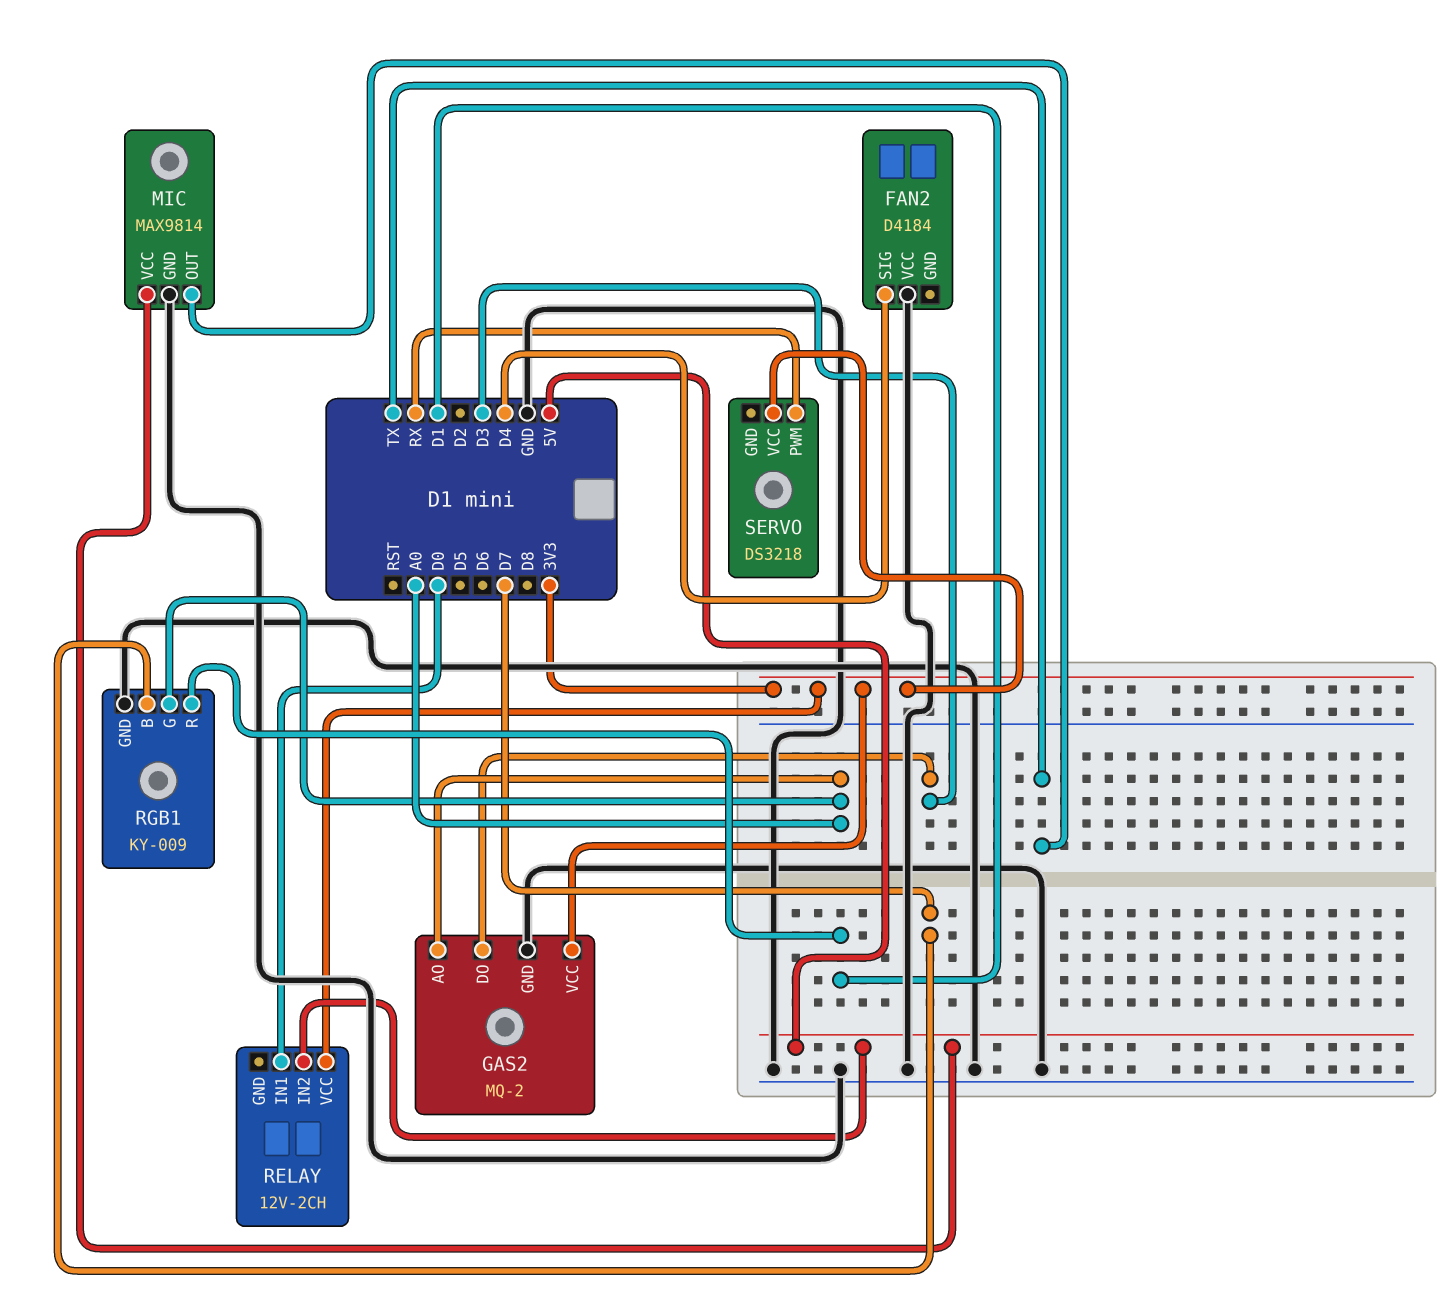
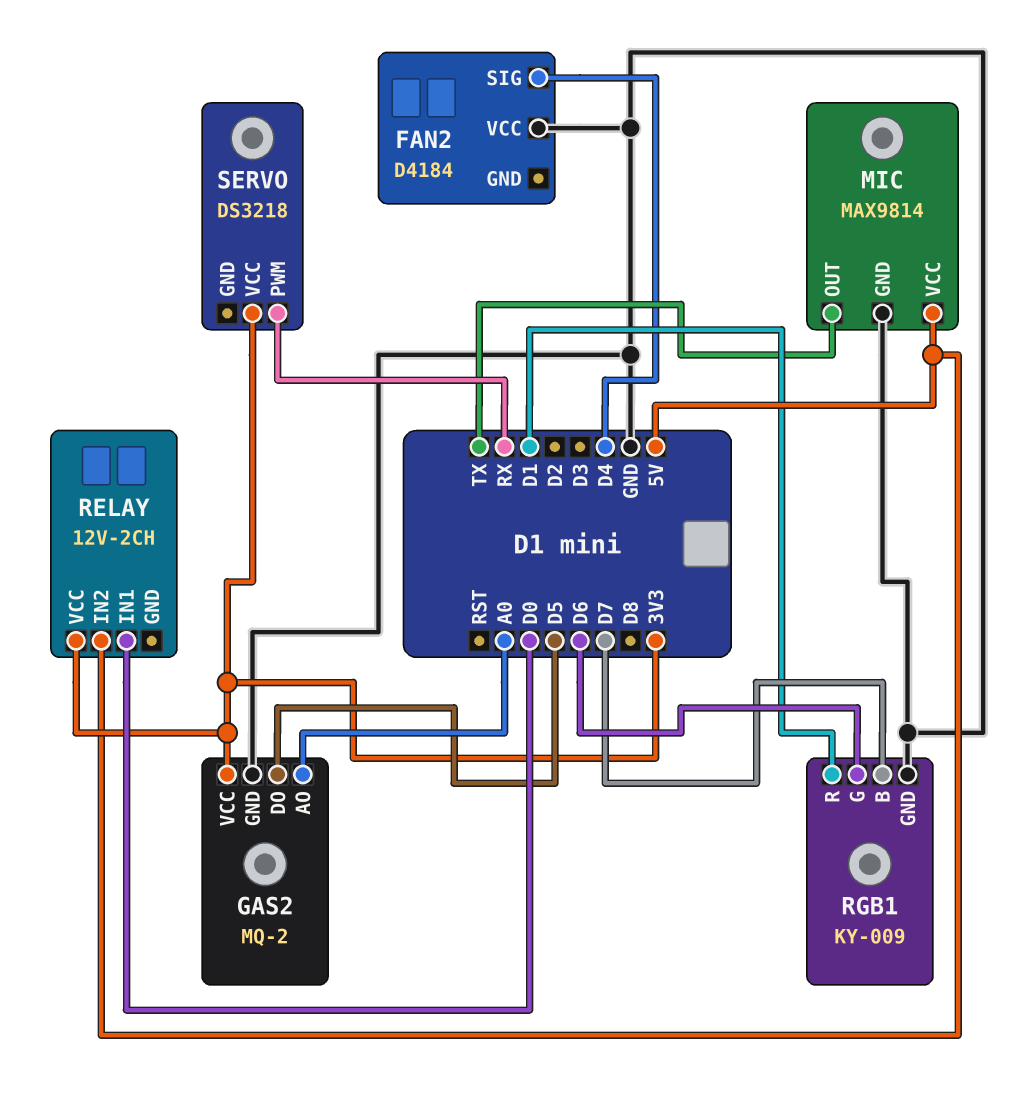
GAS2 pin DO: D3 -> D5
RGB1 pin G: A0 -> D6

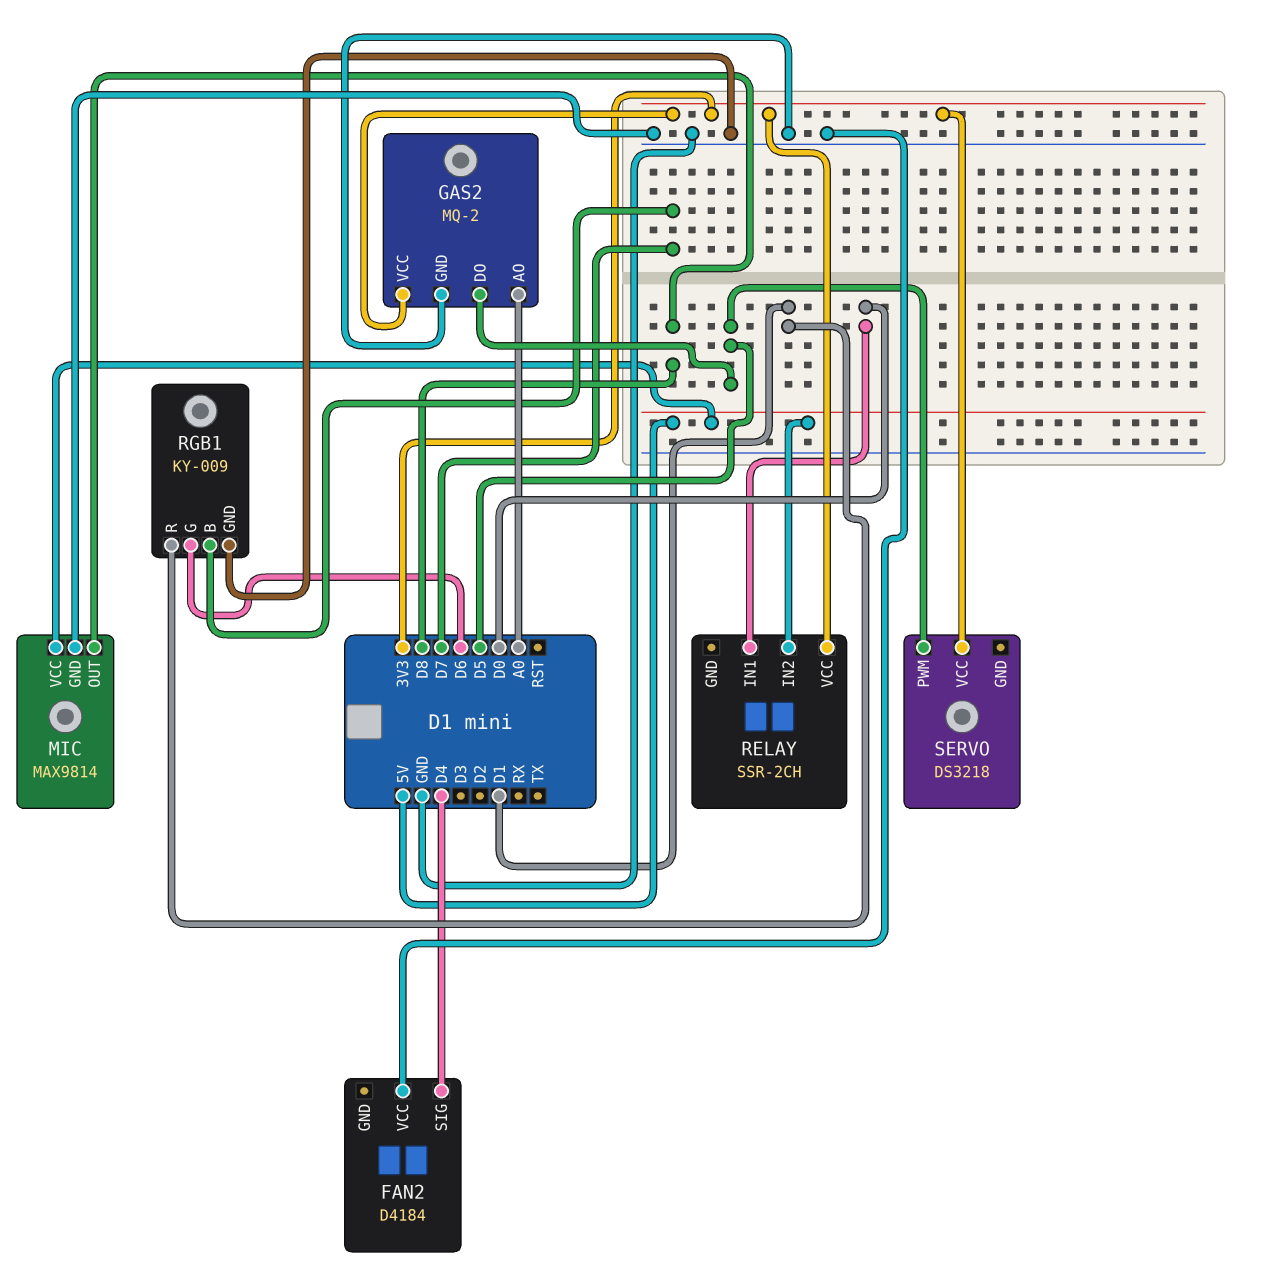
MIC pin OUT: TX -> D8
RELAY: 12V-2CH -> SSR-2CH
SERVO pin PWM: RX -> D5

